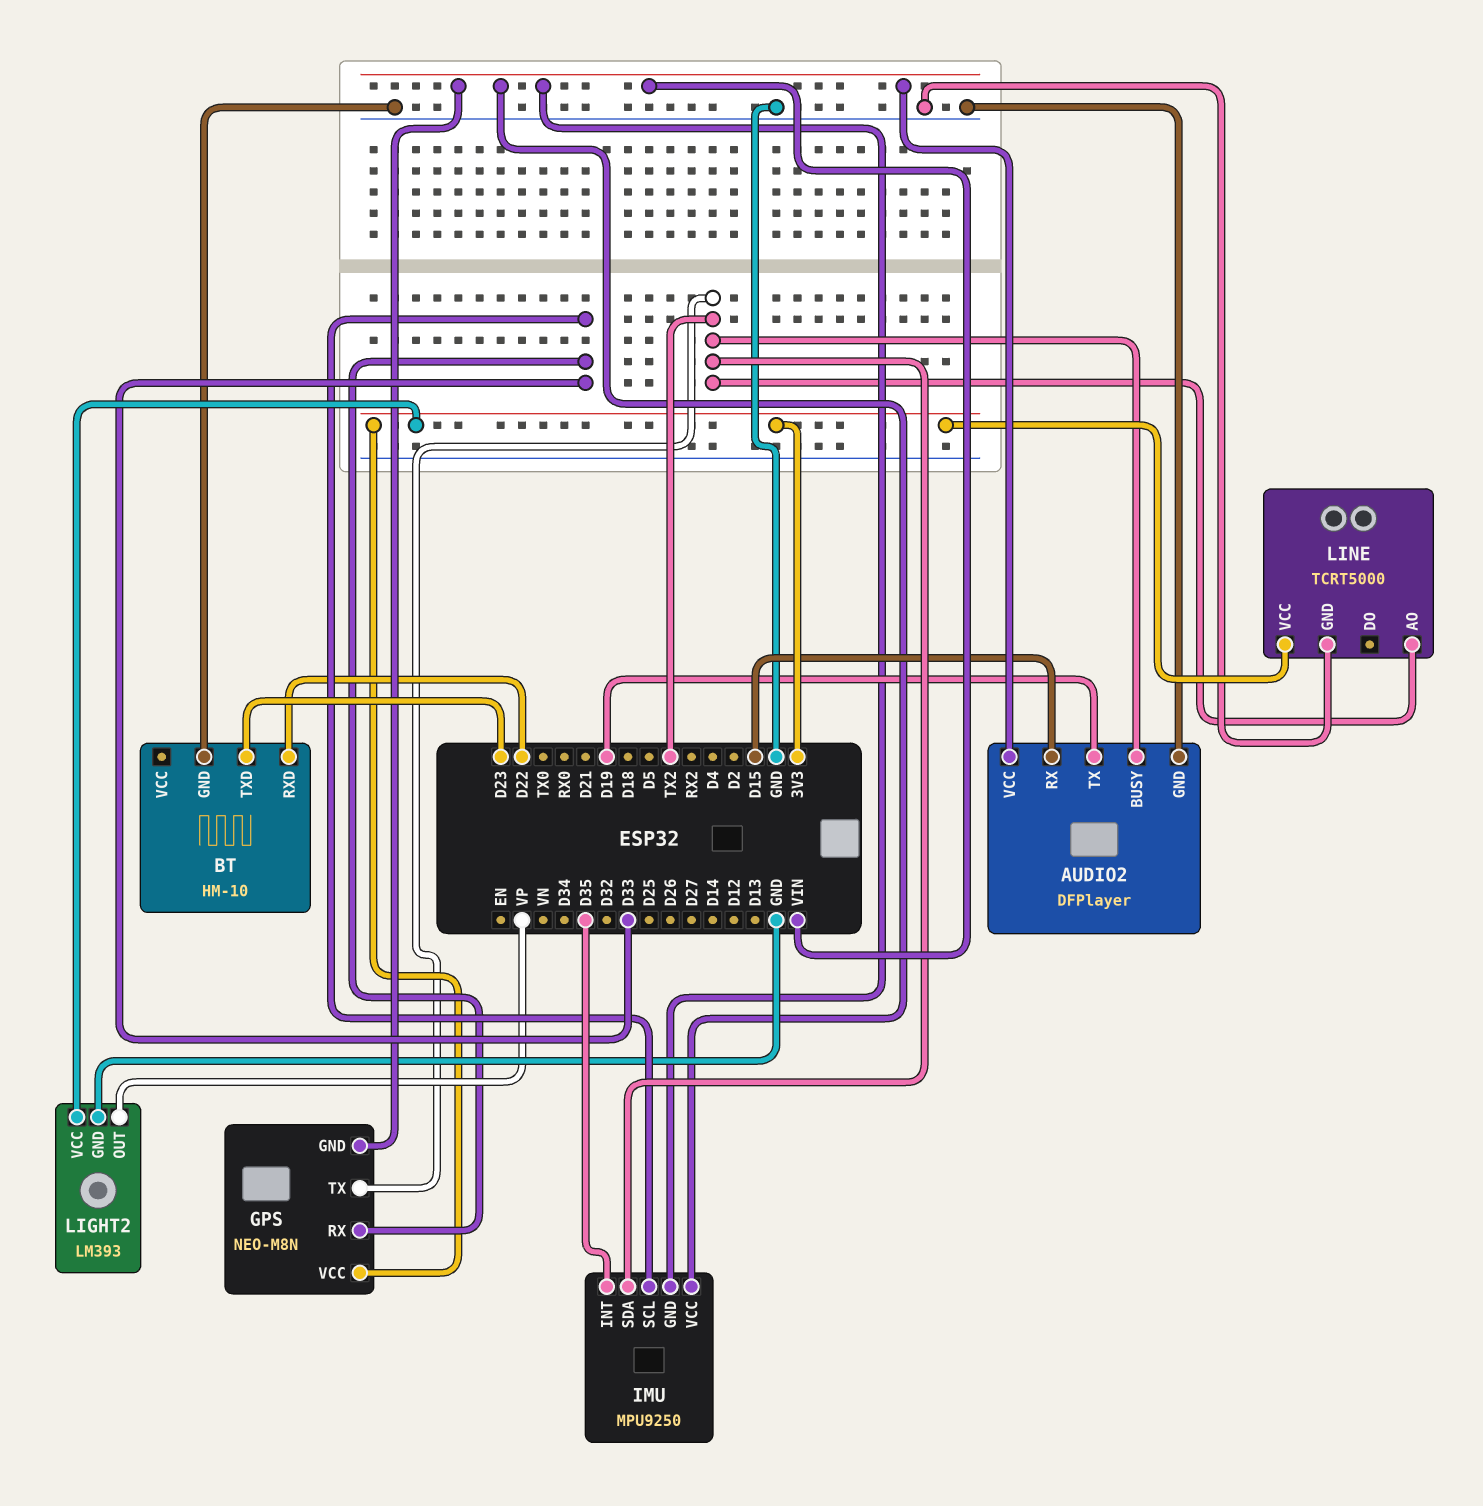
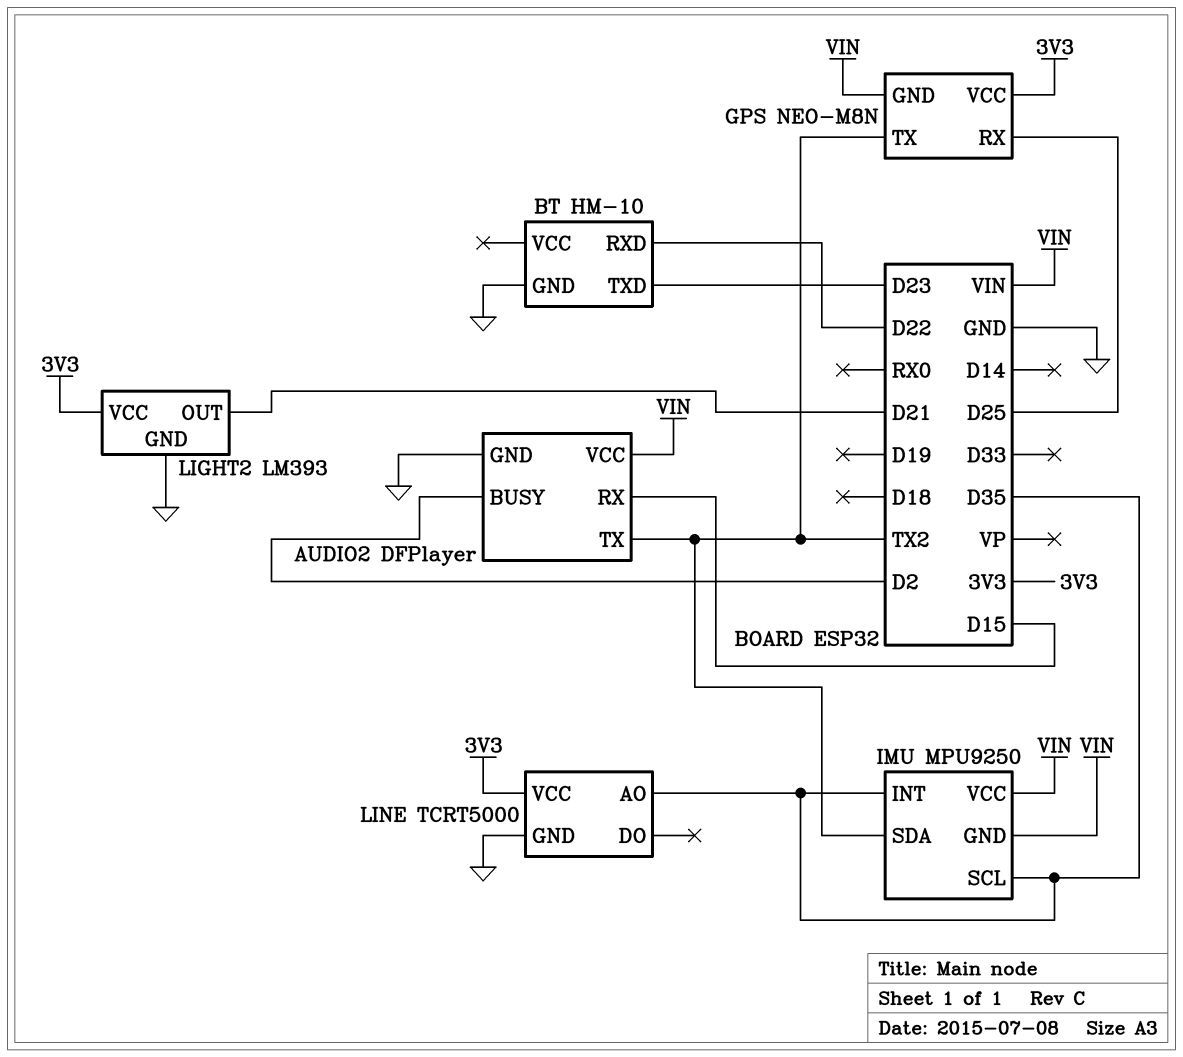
AUDIO2 pin BUSY: TX2 -> D2
AUDIO2 pin TX: D19 -> TX2
GPS pin RX: D33 -> D25
IMU pin SCL: D33 -> D35
LIGHT2 pin OUT: VP -> D21
LINE pin AO: TX2 -> D35

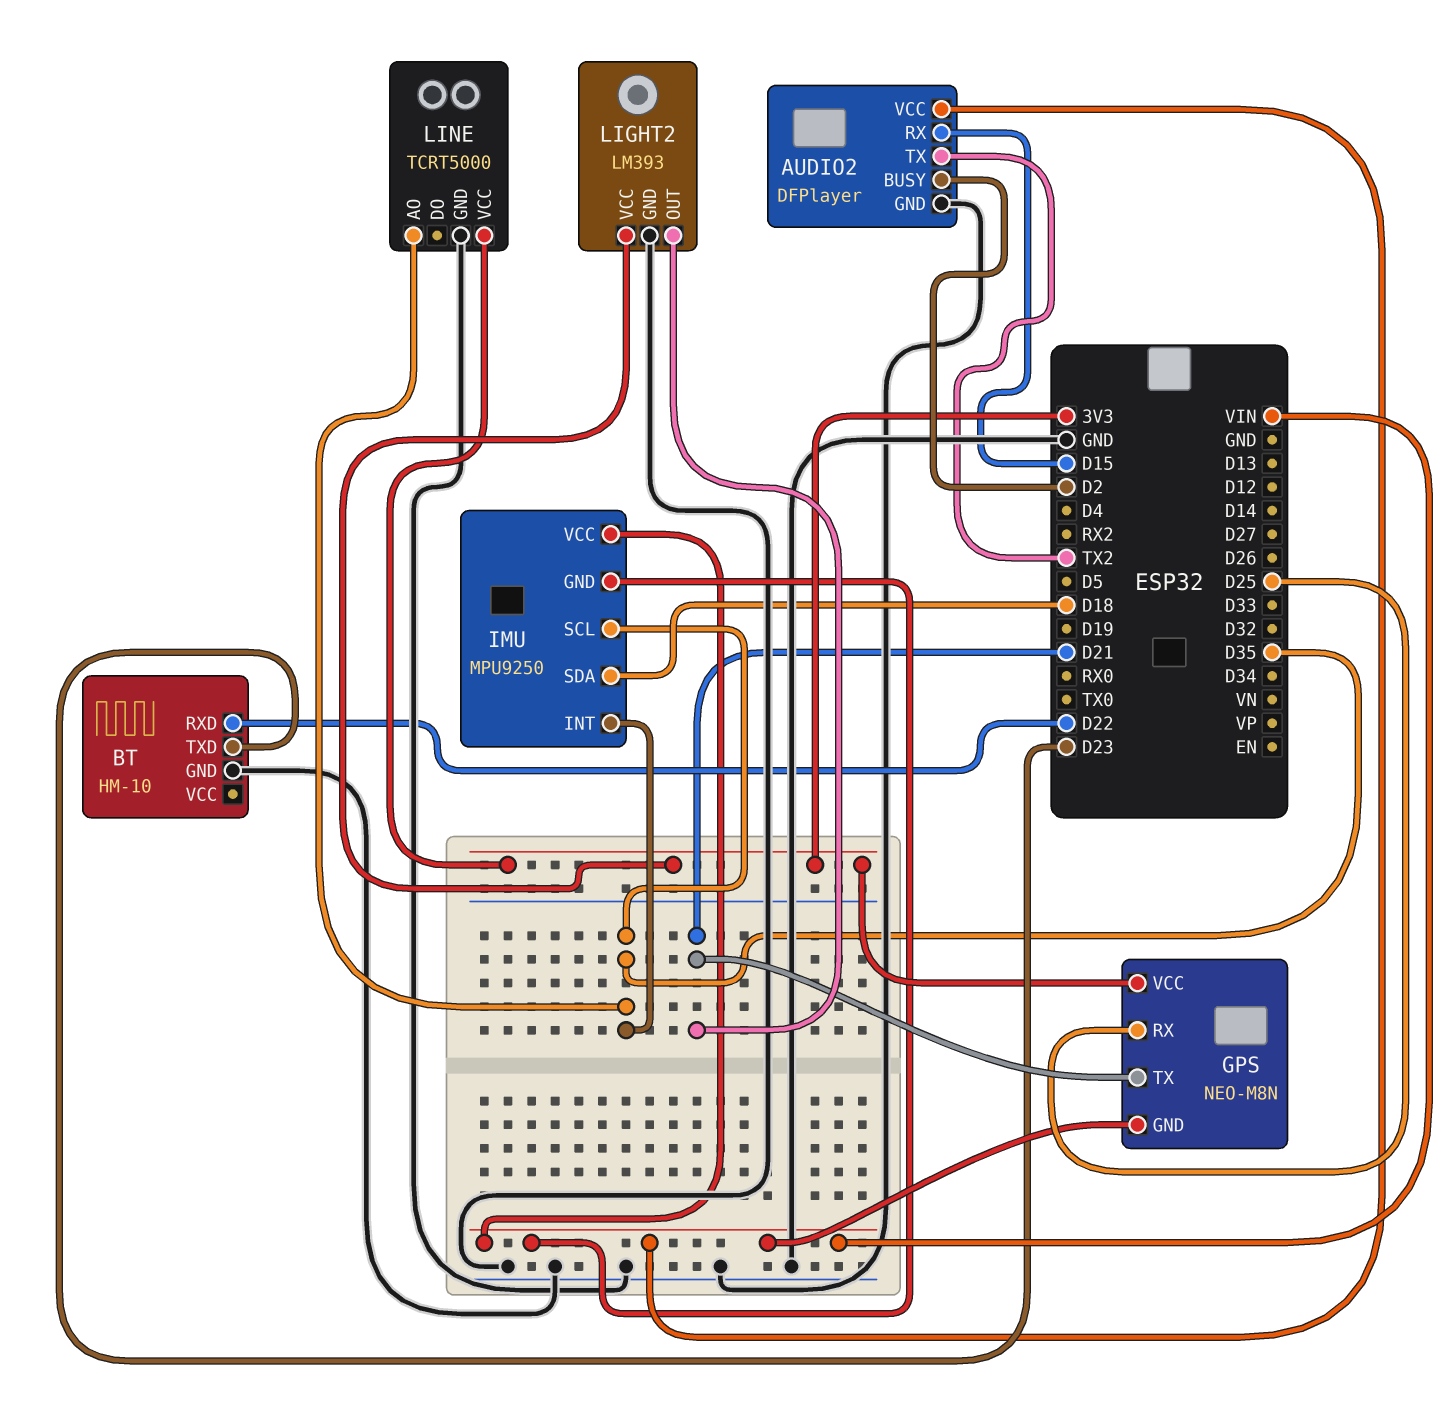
GPS pin TX: TX2 -> D21
IMU pin SDA: TX2 -> D18

